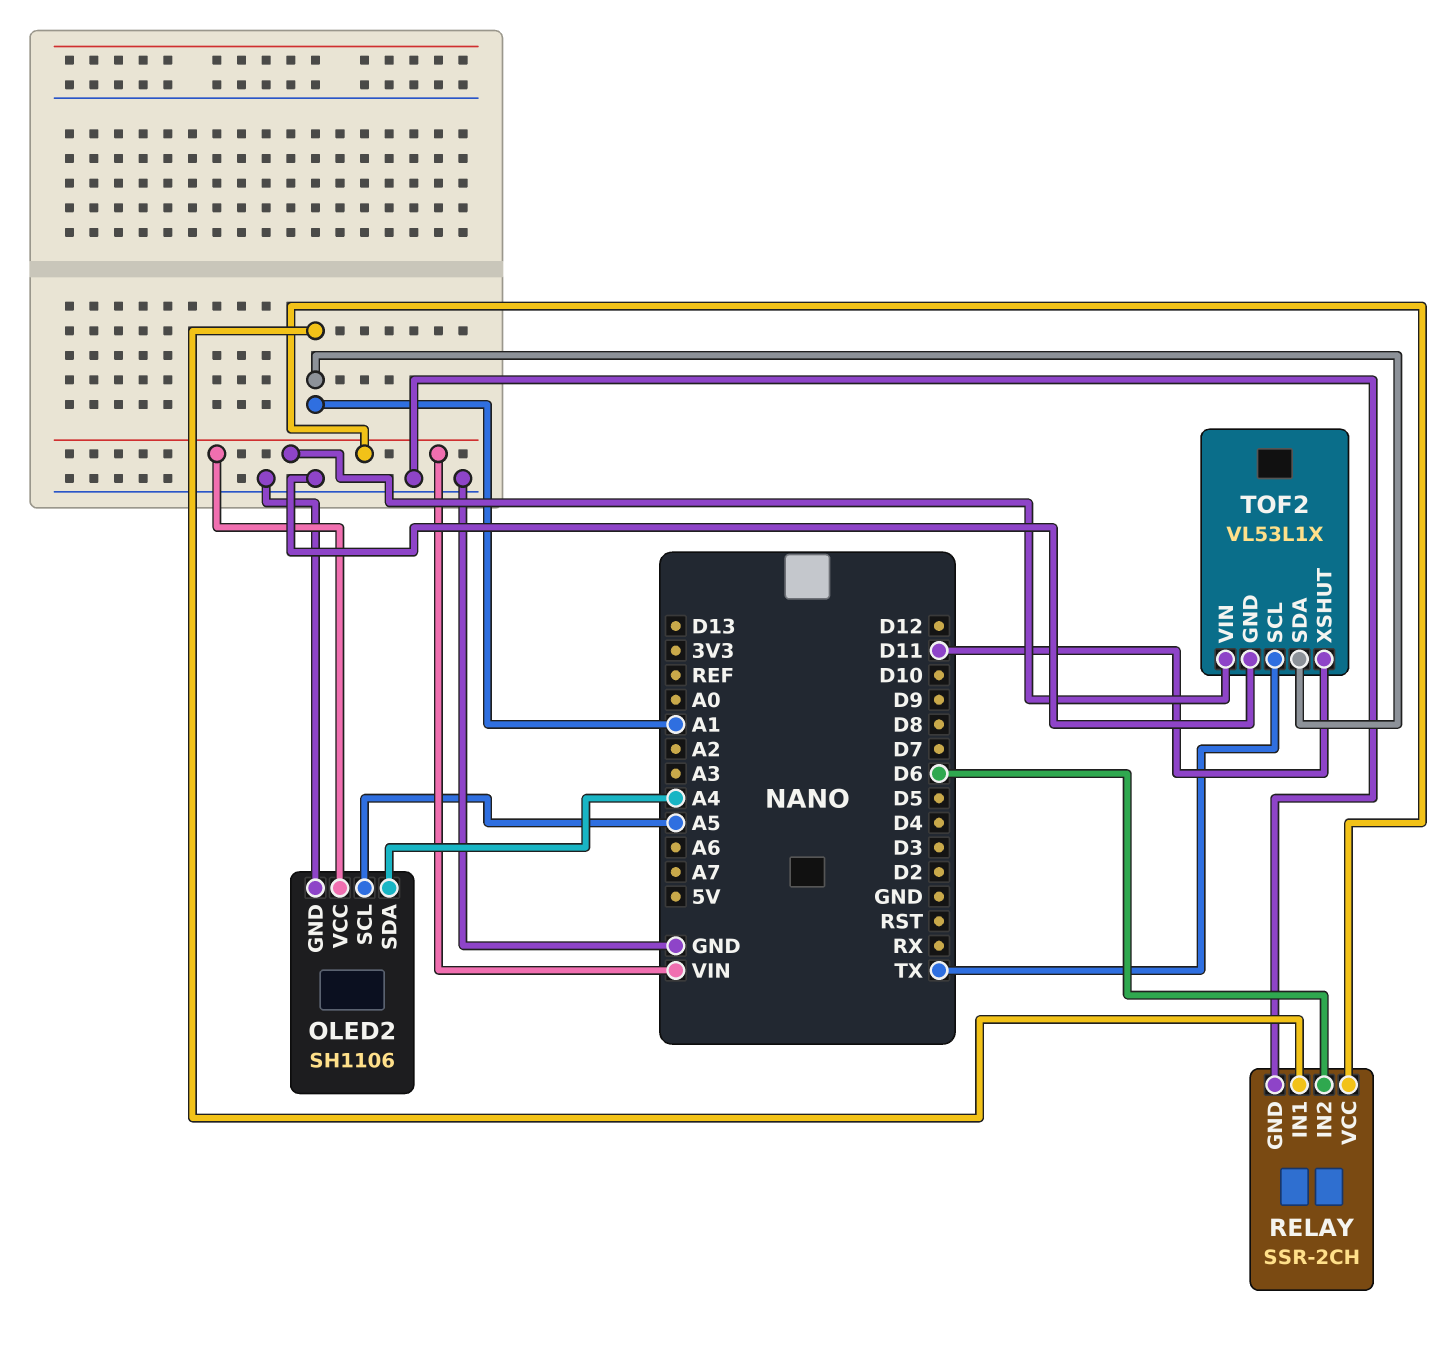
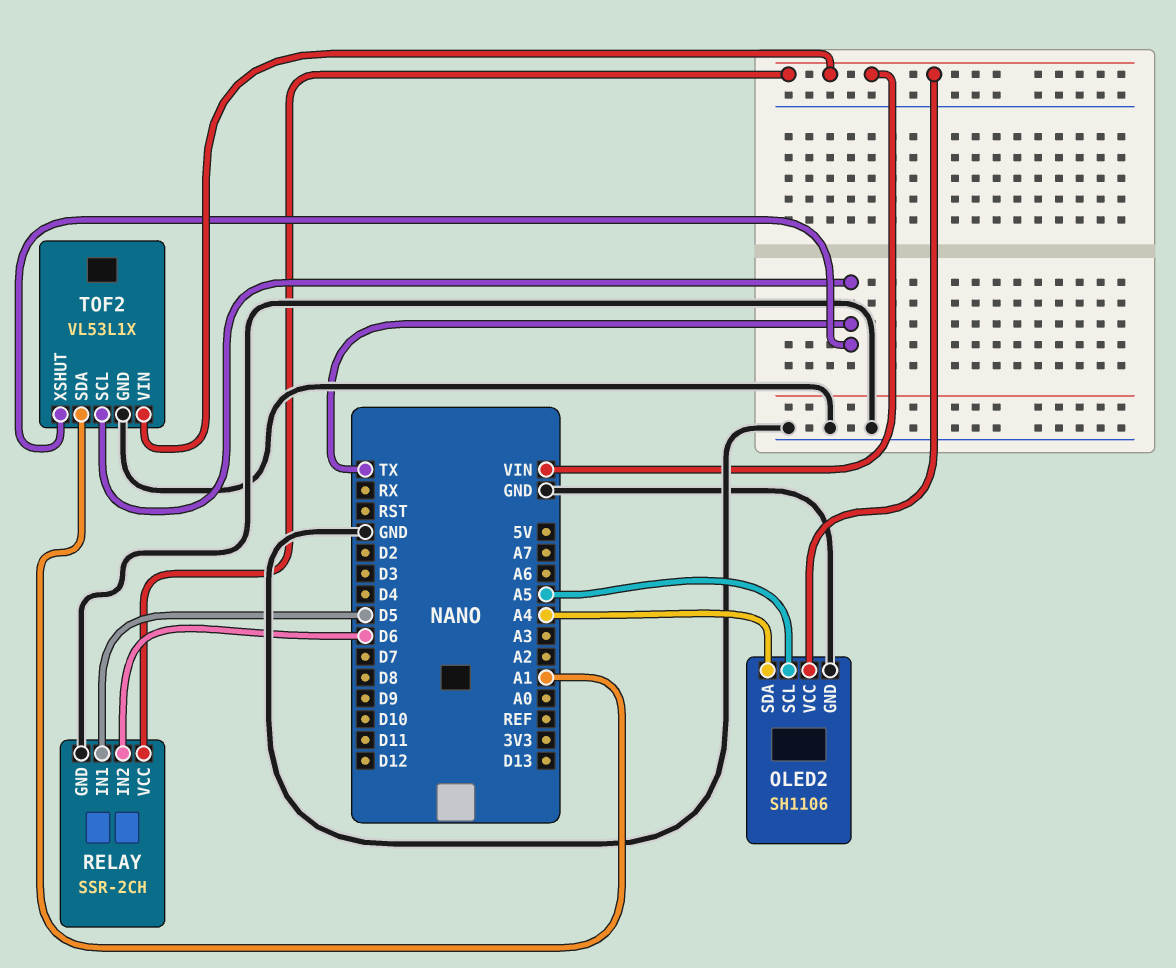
RELAY pin IN1: A1 -> D5
TOF2 pin XSHUT: D11 -> TX

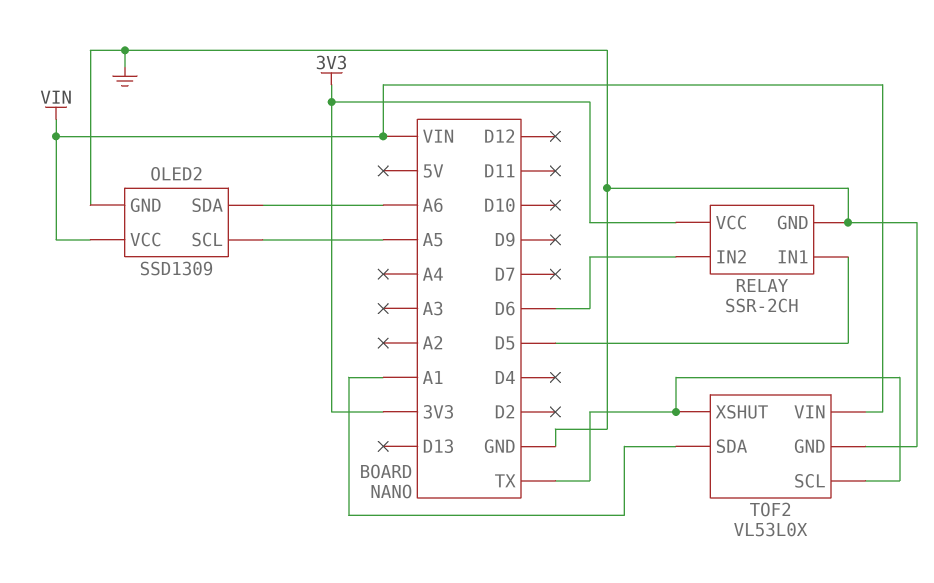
OLED2: SH1106 -> SSD1309
OLED2 pin SDA: A4 -> A6
RELAY pin VCC: VIN -> 3V3
TOF2: VL53L1X -> VL53L0X

